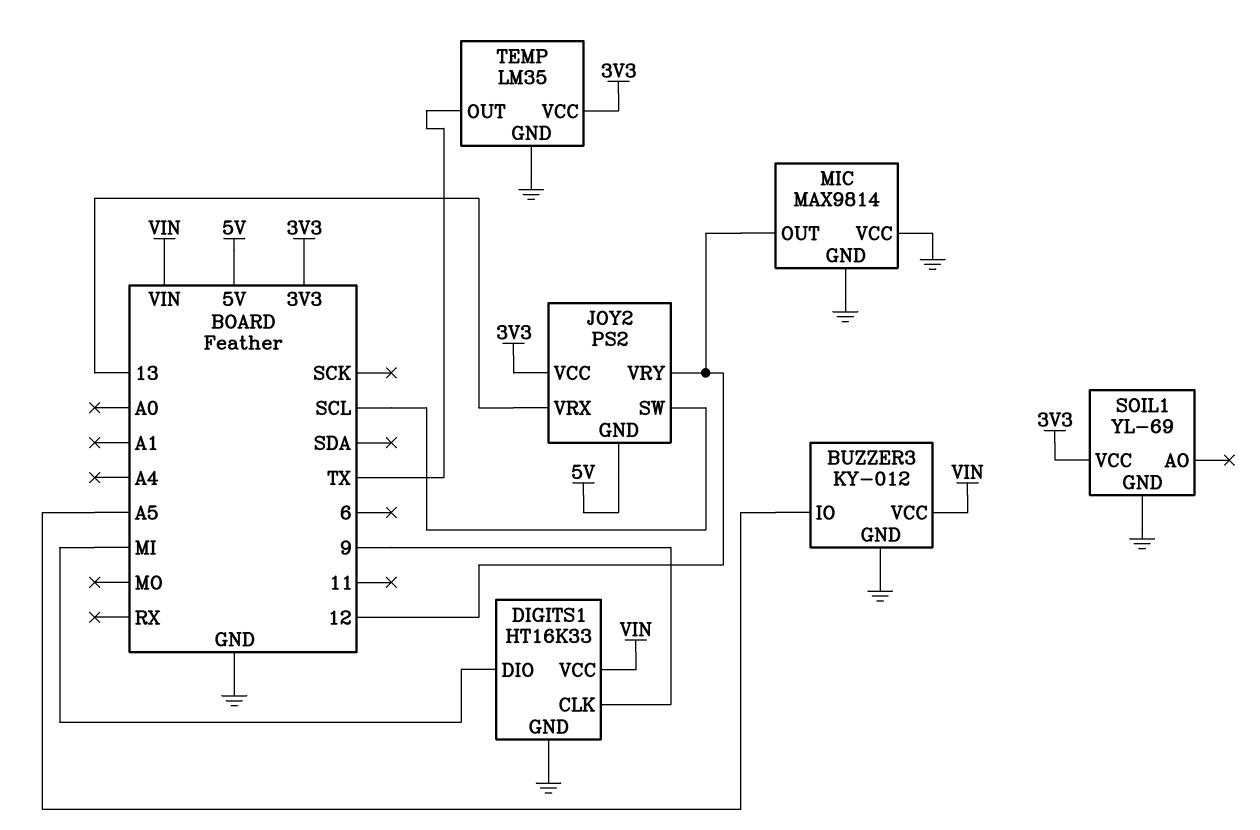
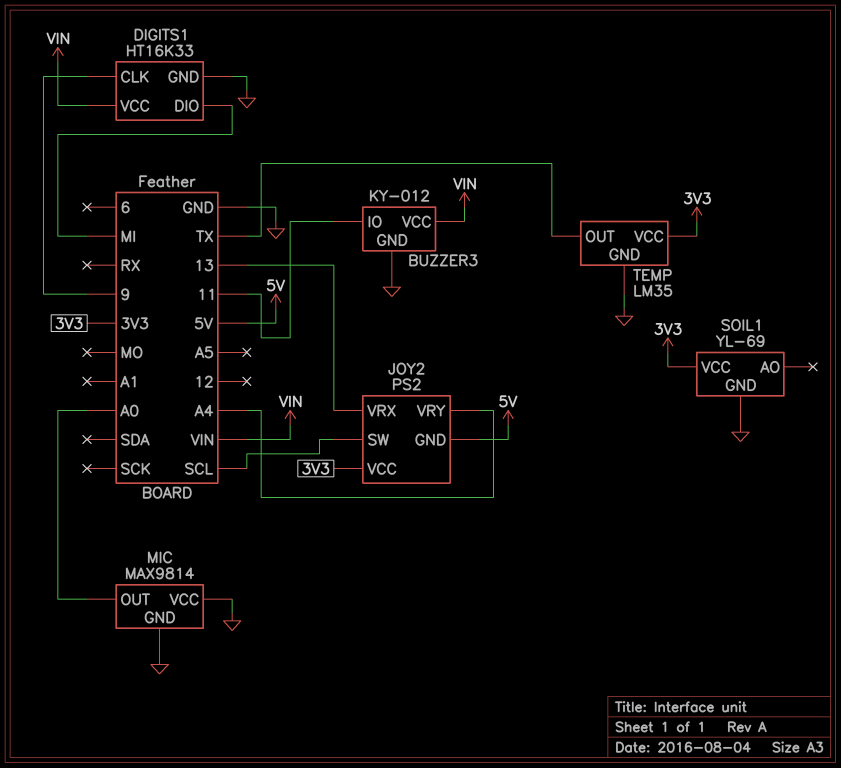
BUZZER3 pin IO: A5 -> 11
JOY2 pin VRY: 12 -> A4
MIC pin OUT: 12 -> A0

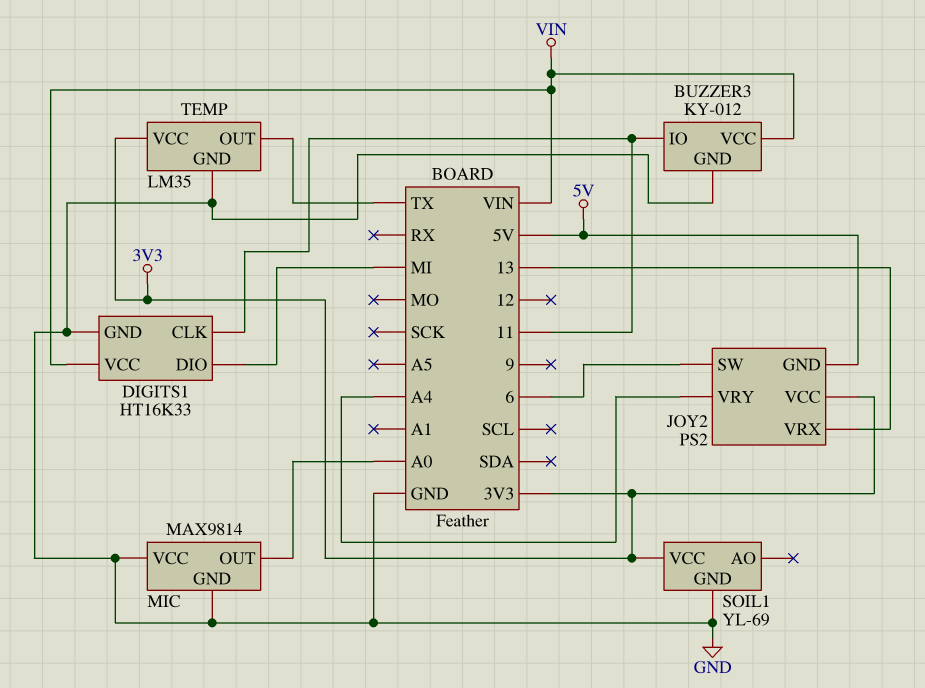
DIGITS1 pin CLK: 9 -> 11
JOY2 pin SW: SCL -> 6

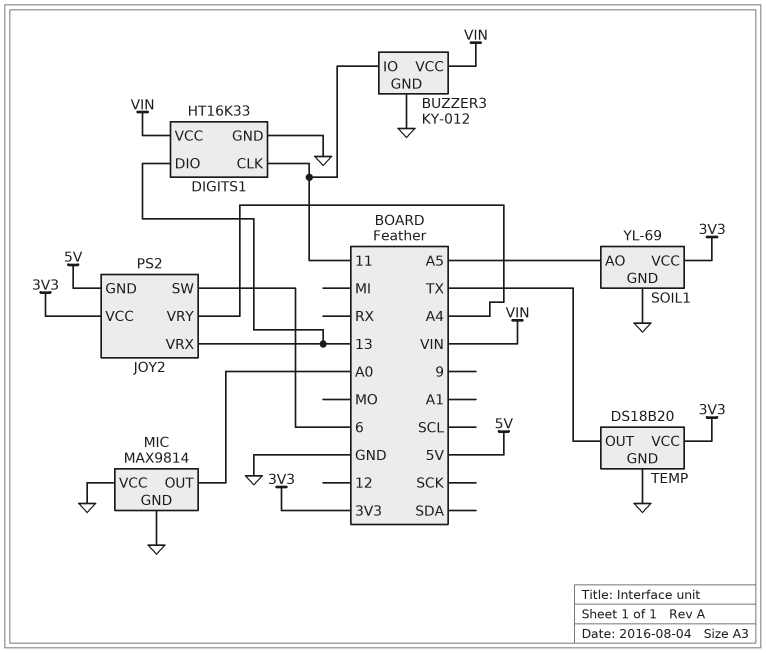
DIGITS1 pin DIO: MI -> 13
SOIL1 pin AO: none -> A5
TEMP: LM35 -> DS18B20

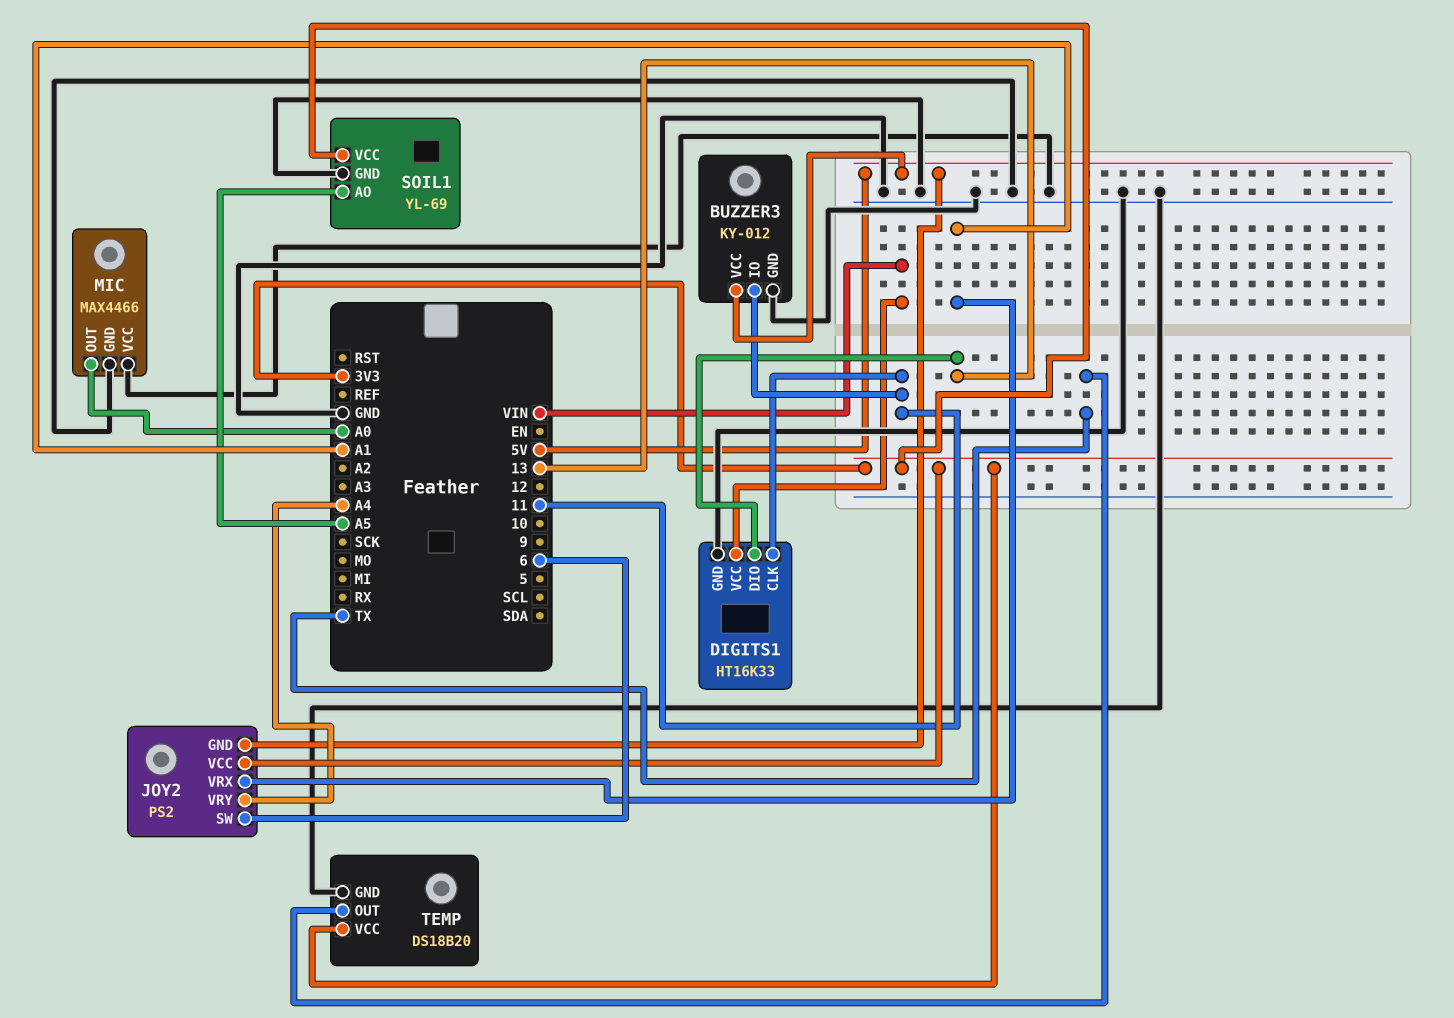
BUZZER3 pin VCC: VIN -> 5V
JOY2 pin VRX: 13 -> A1
MIC: MAX9814 -> MAX4466

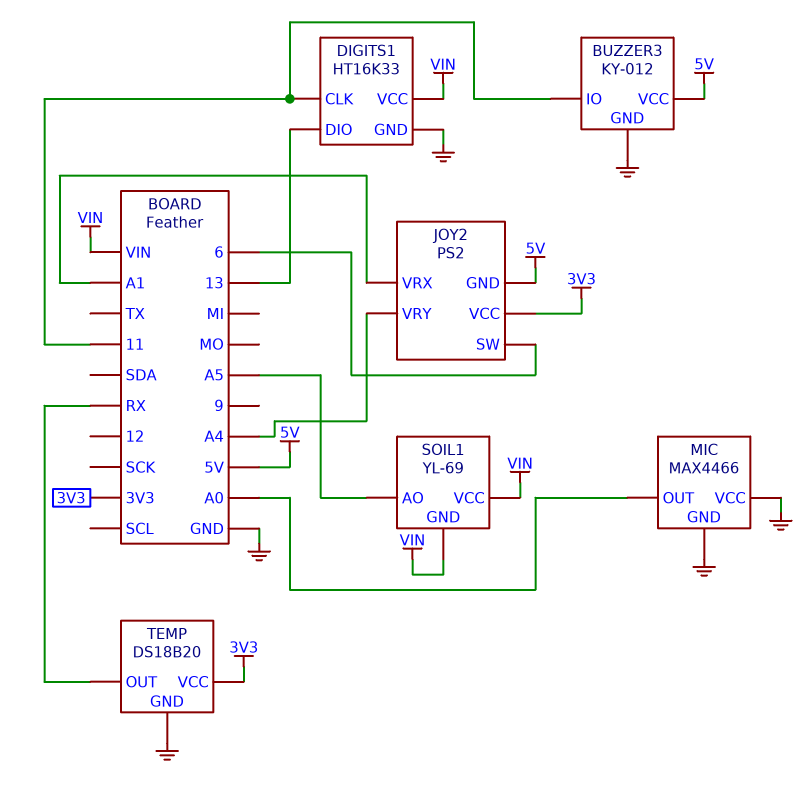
SOIL1 pin GND: GND -> VIN
SOIL1 pin VCC: 3V3 -> VIN
TEMP pin OUT: TX -> RX

